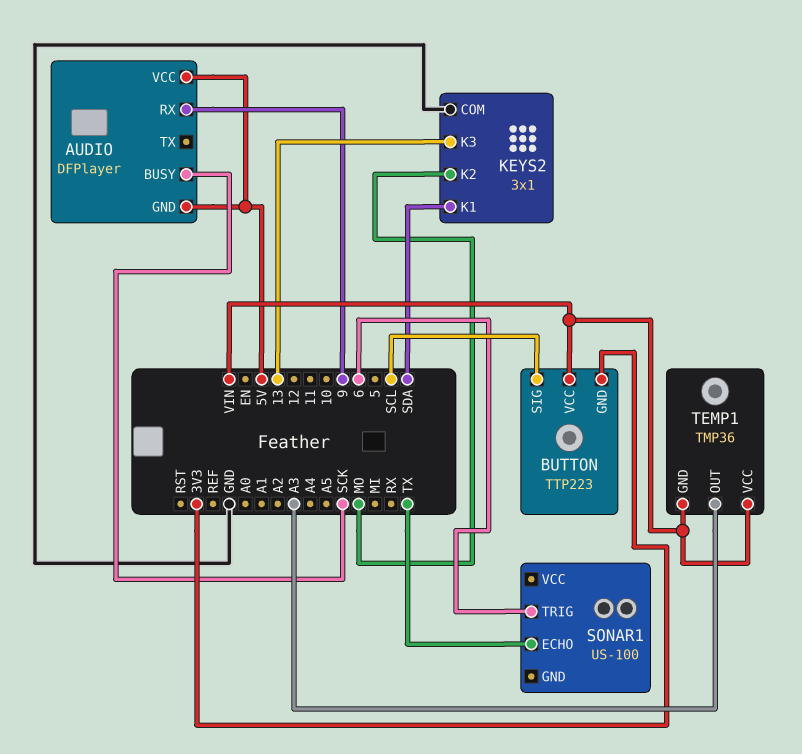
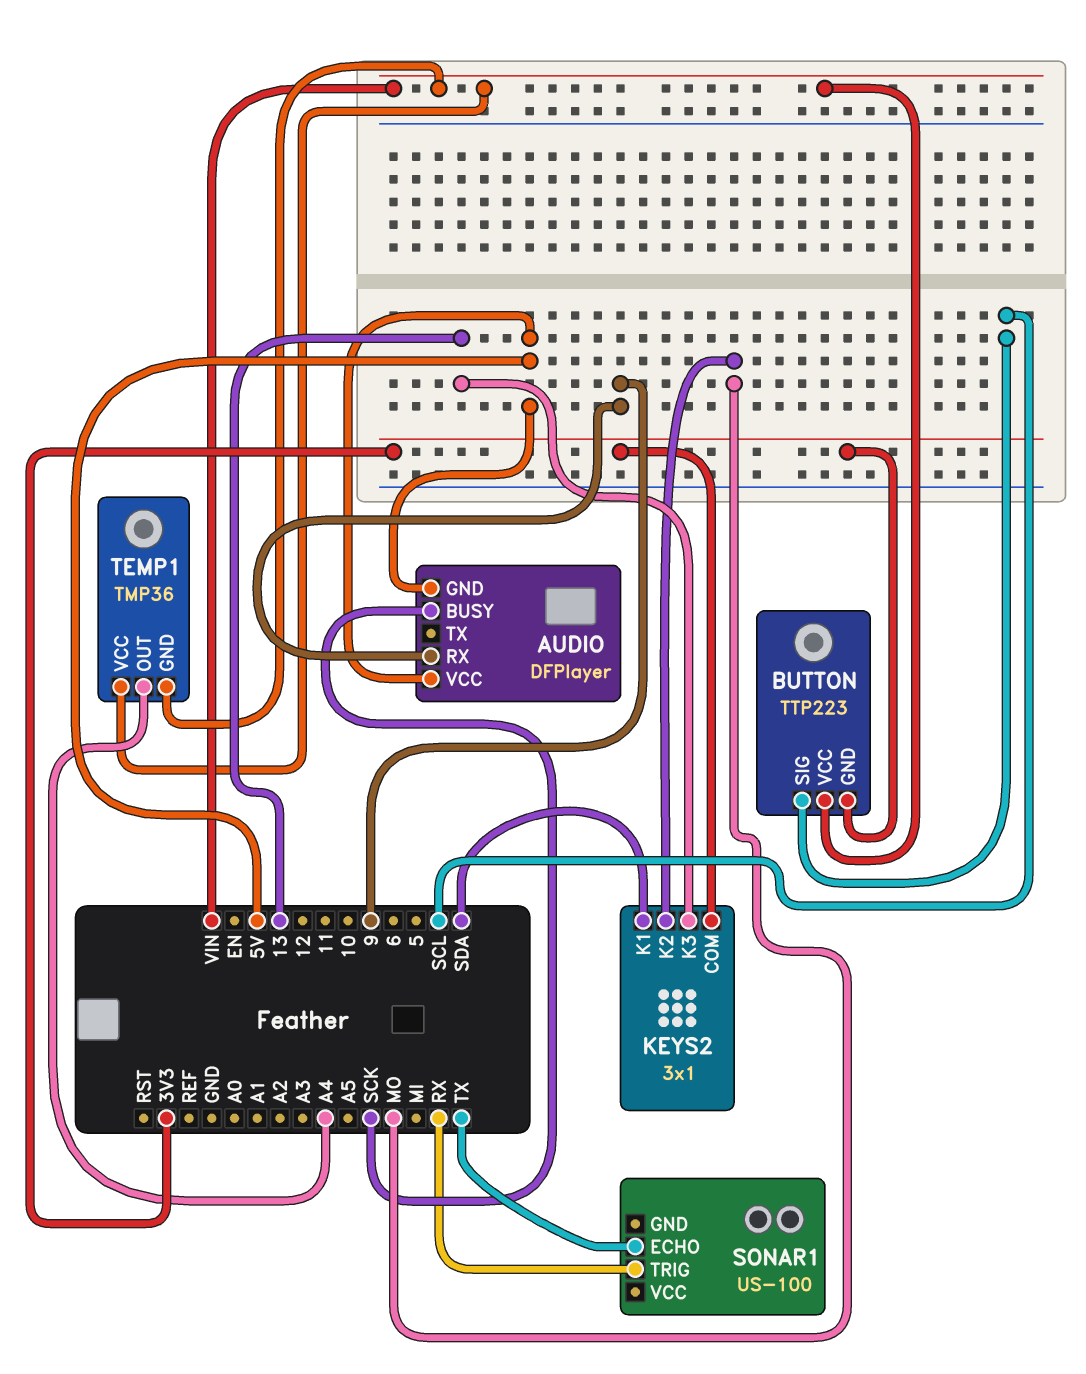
KEYS2 pin COM: GND -> 3V3
SONAR1 pin TRIG: 6 -> RX
TEMP1 pin OUT: A3 -> A4

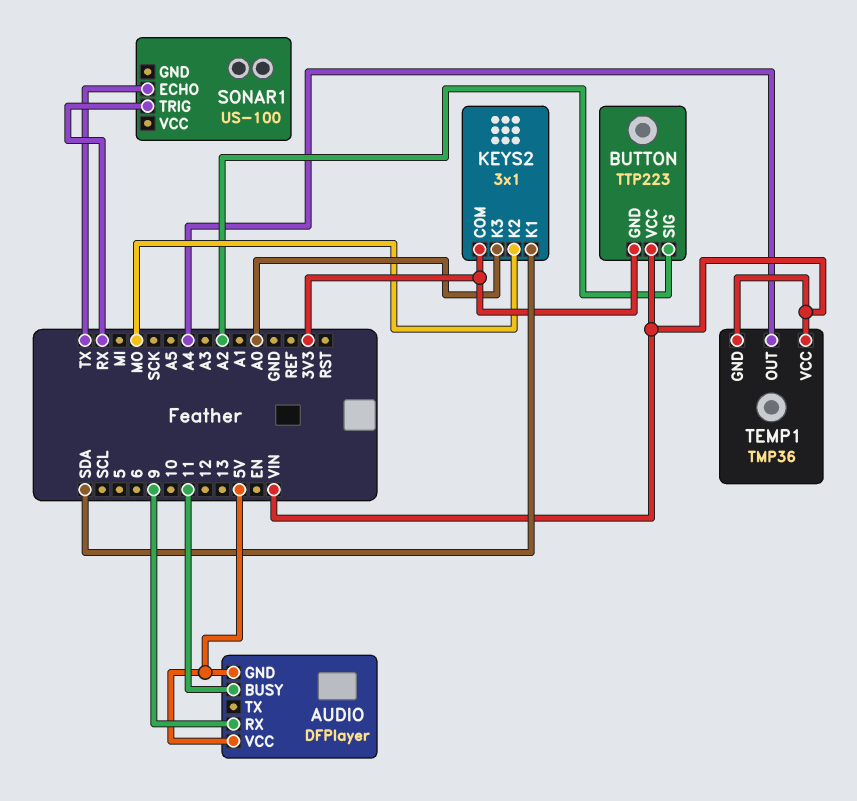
AUDIO pin BUSY: SCK -> 11
BUTTON pin SIG: SCL -> A2
KEYS2 pin K3: 13 -> A0

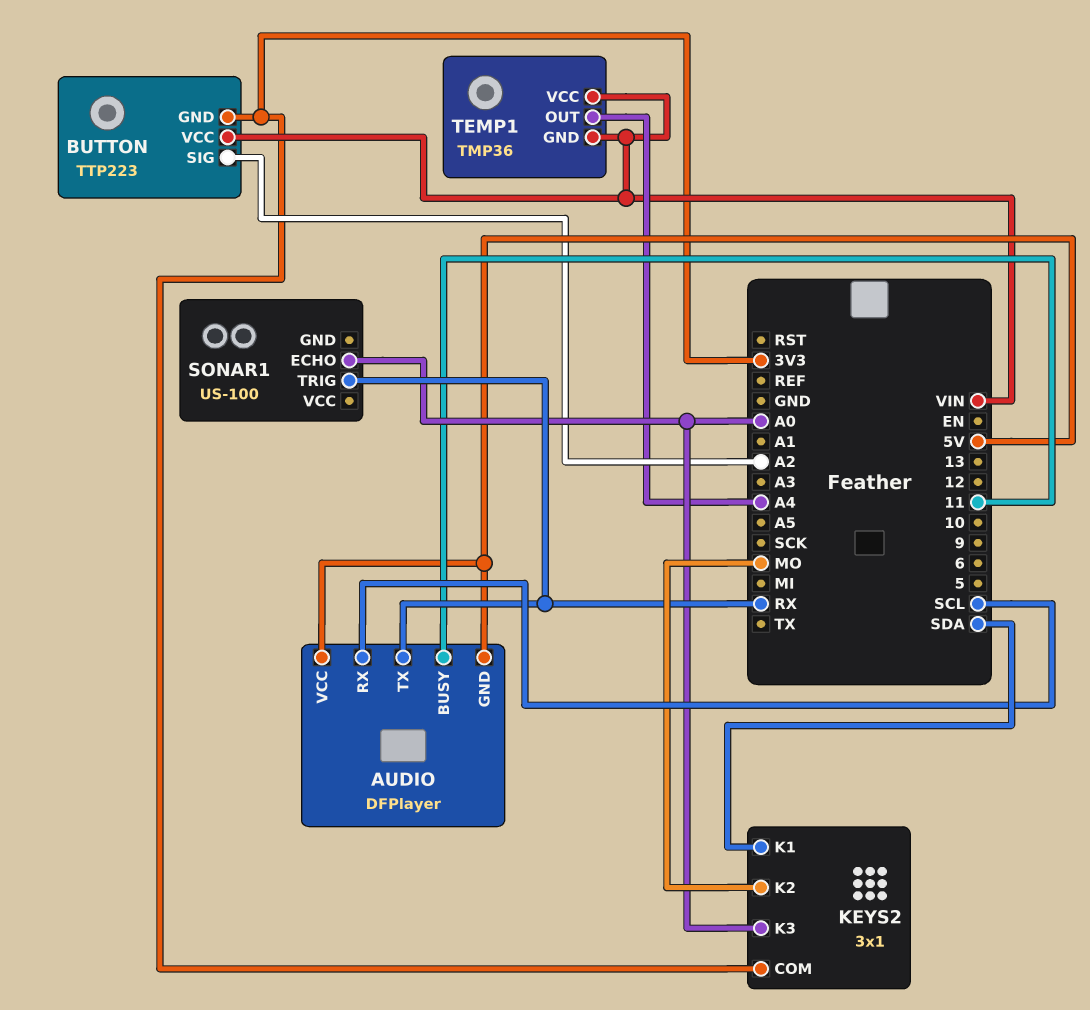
AUDIO pin RX: 9 -> SCL
AUDIO pin TX: none -> RX
SONAR1 pin ECHO: TX -> A0

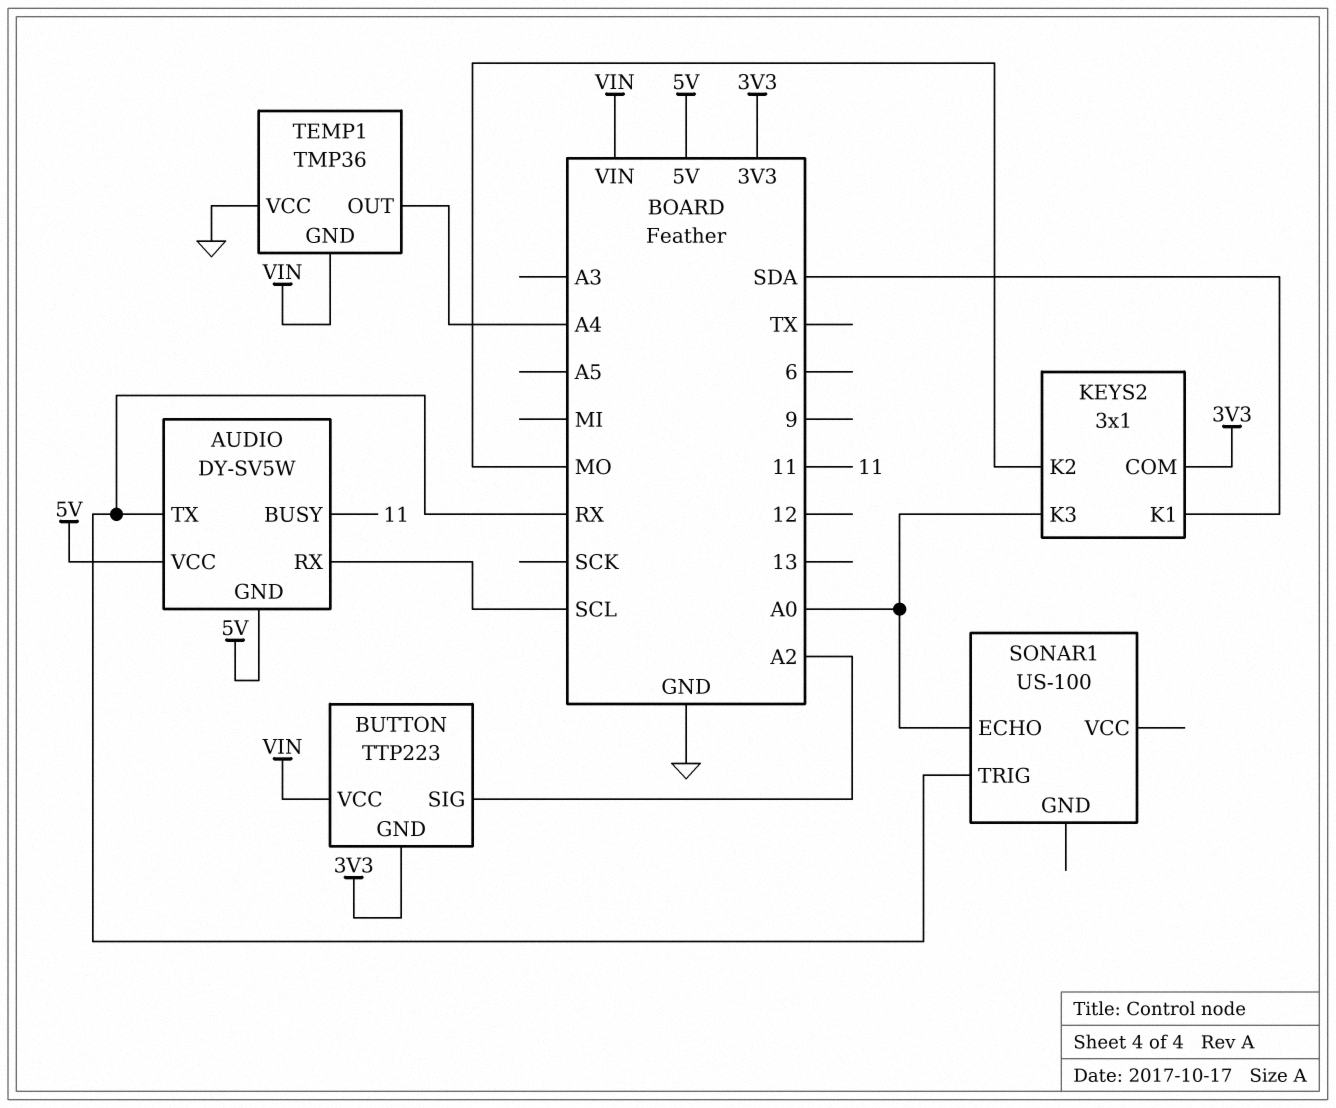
AUDIO: DFPlayer -> DY-SV5W
TEMP1 pin VCC: VIN -> GND

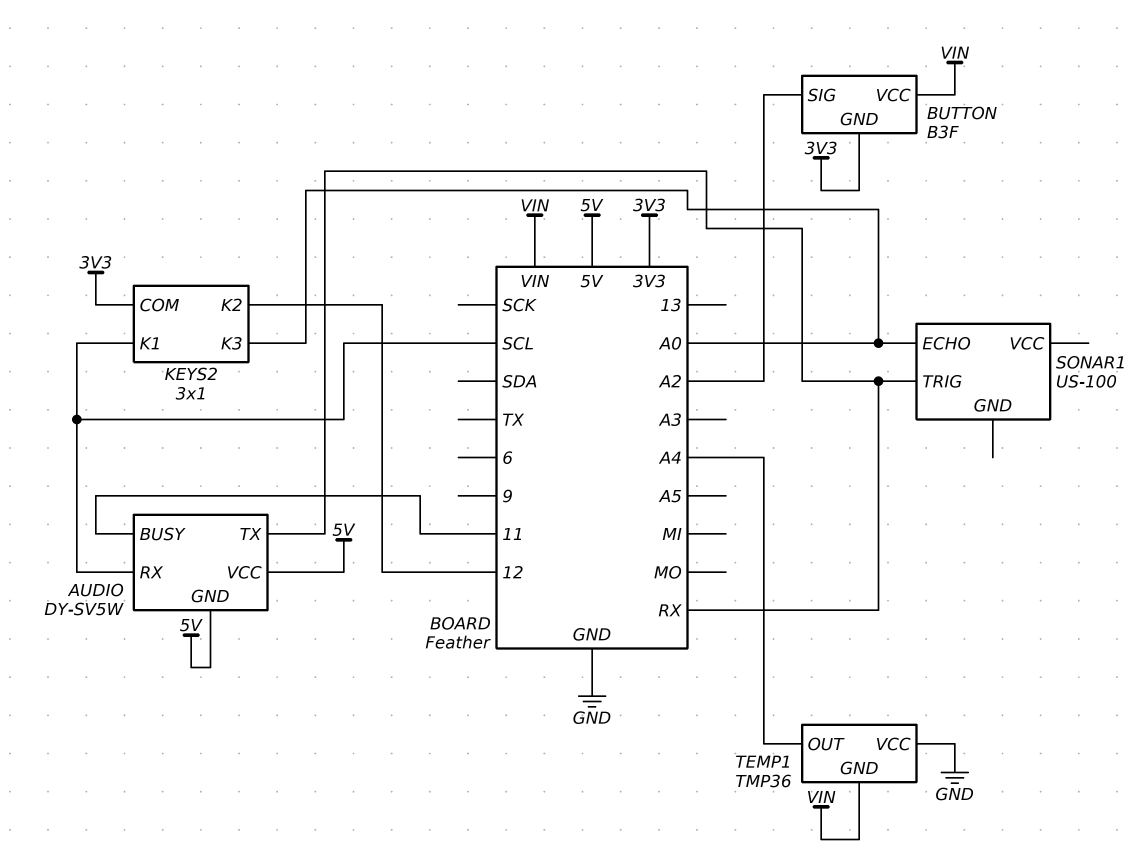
BUTTON: TTP223 -> B3F
KEYS2 pin K1: SDA -> SCL
KEYS2 pin K2: MO -> 12

